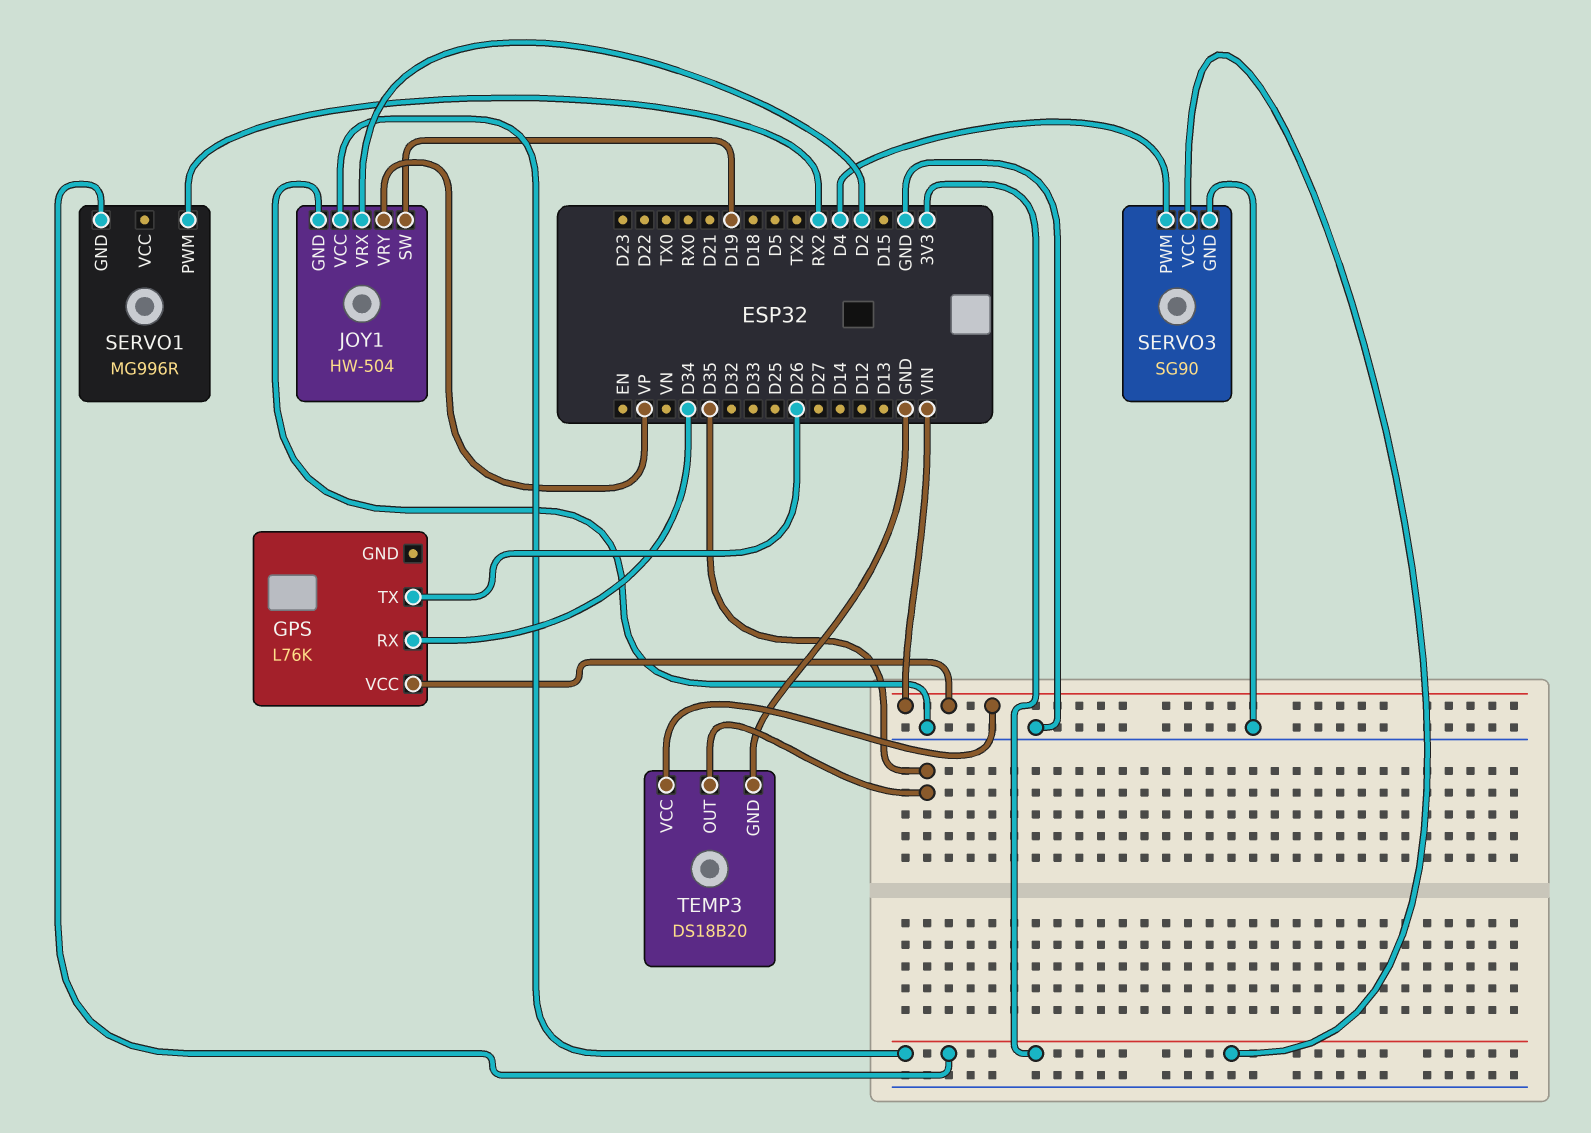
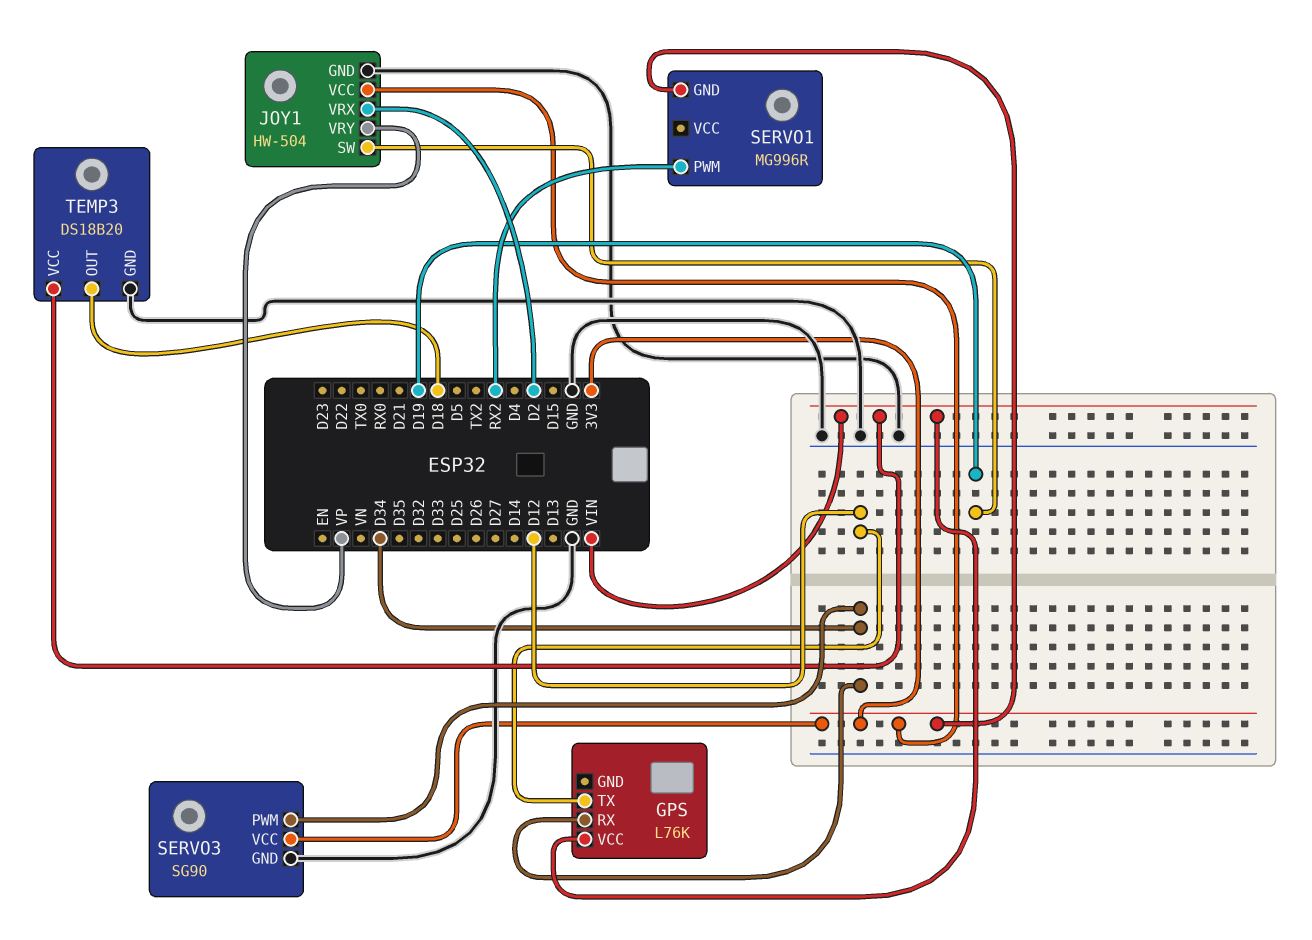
GPS pin TX: D26 -> D12
SERVO3 pin PWM: D4 -> D34
TEMP3 pin OUT: D35 -> D18

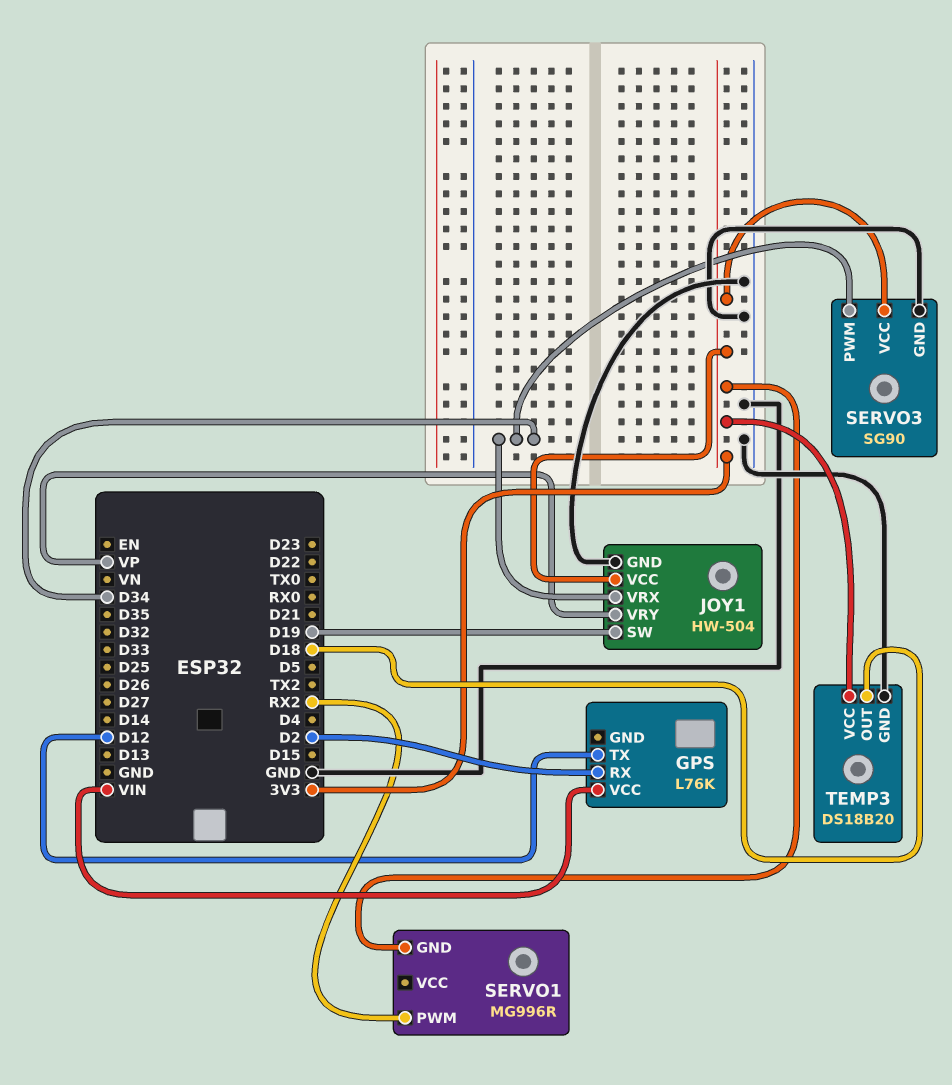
GPS pin RX: D34 -> D2
JOY1 pin VRX: D2 -> D34
TEMP3 pin VCC: VIN -> 3V3

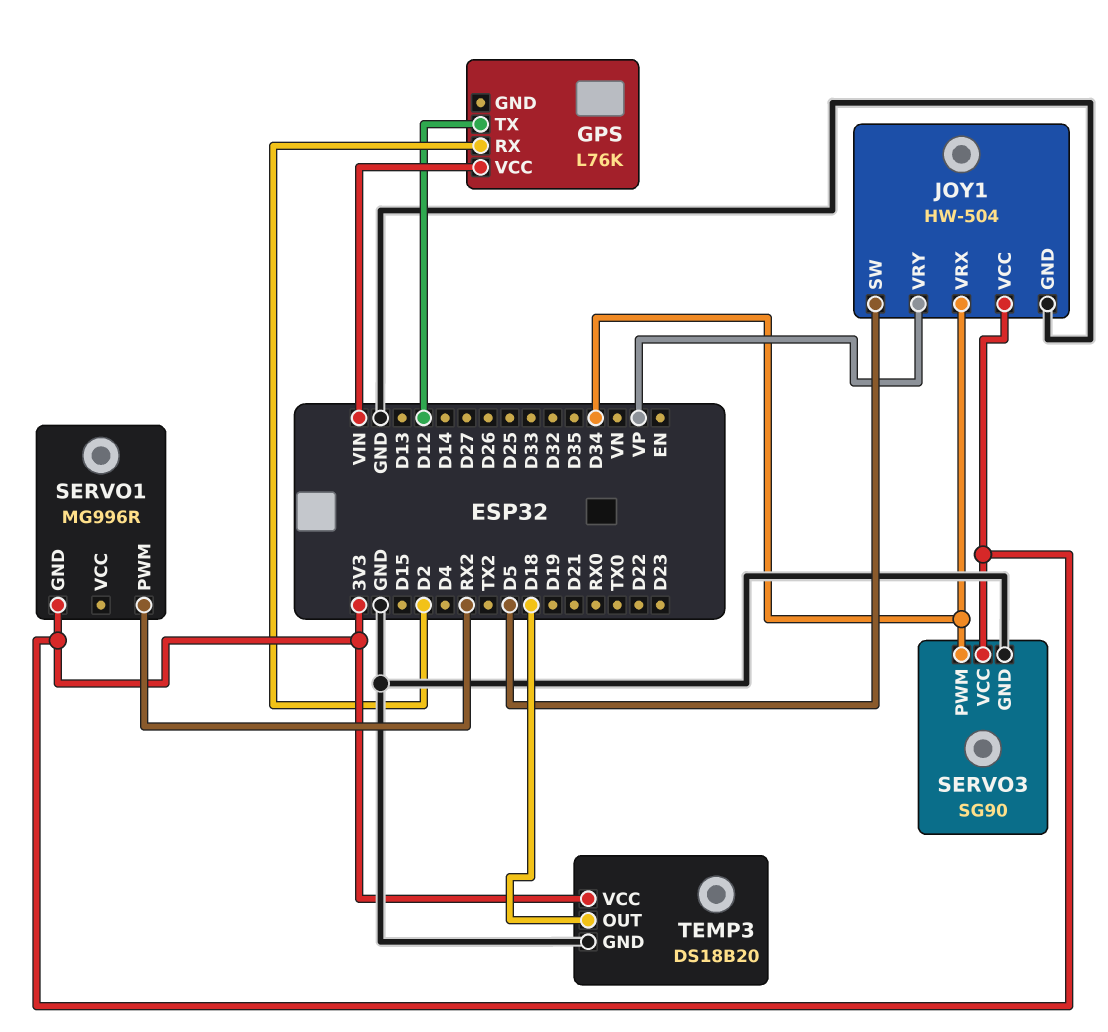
JOY1 pin SW: D19 -> D5

